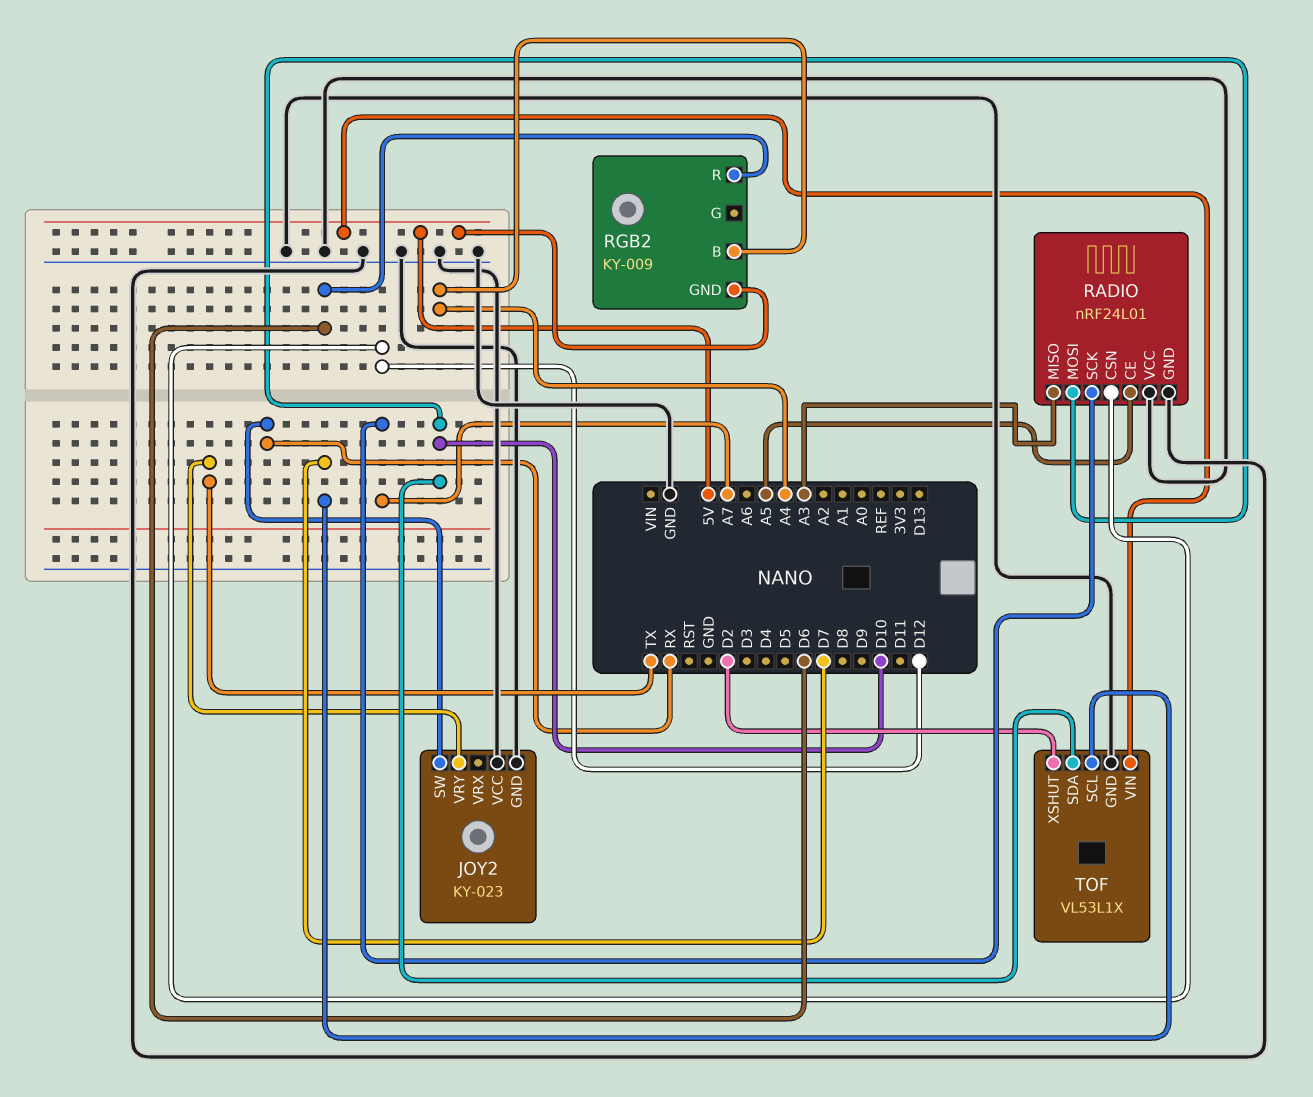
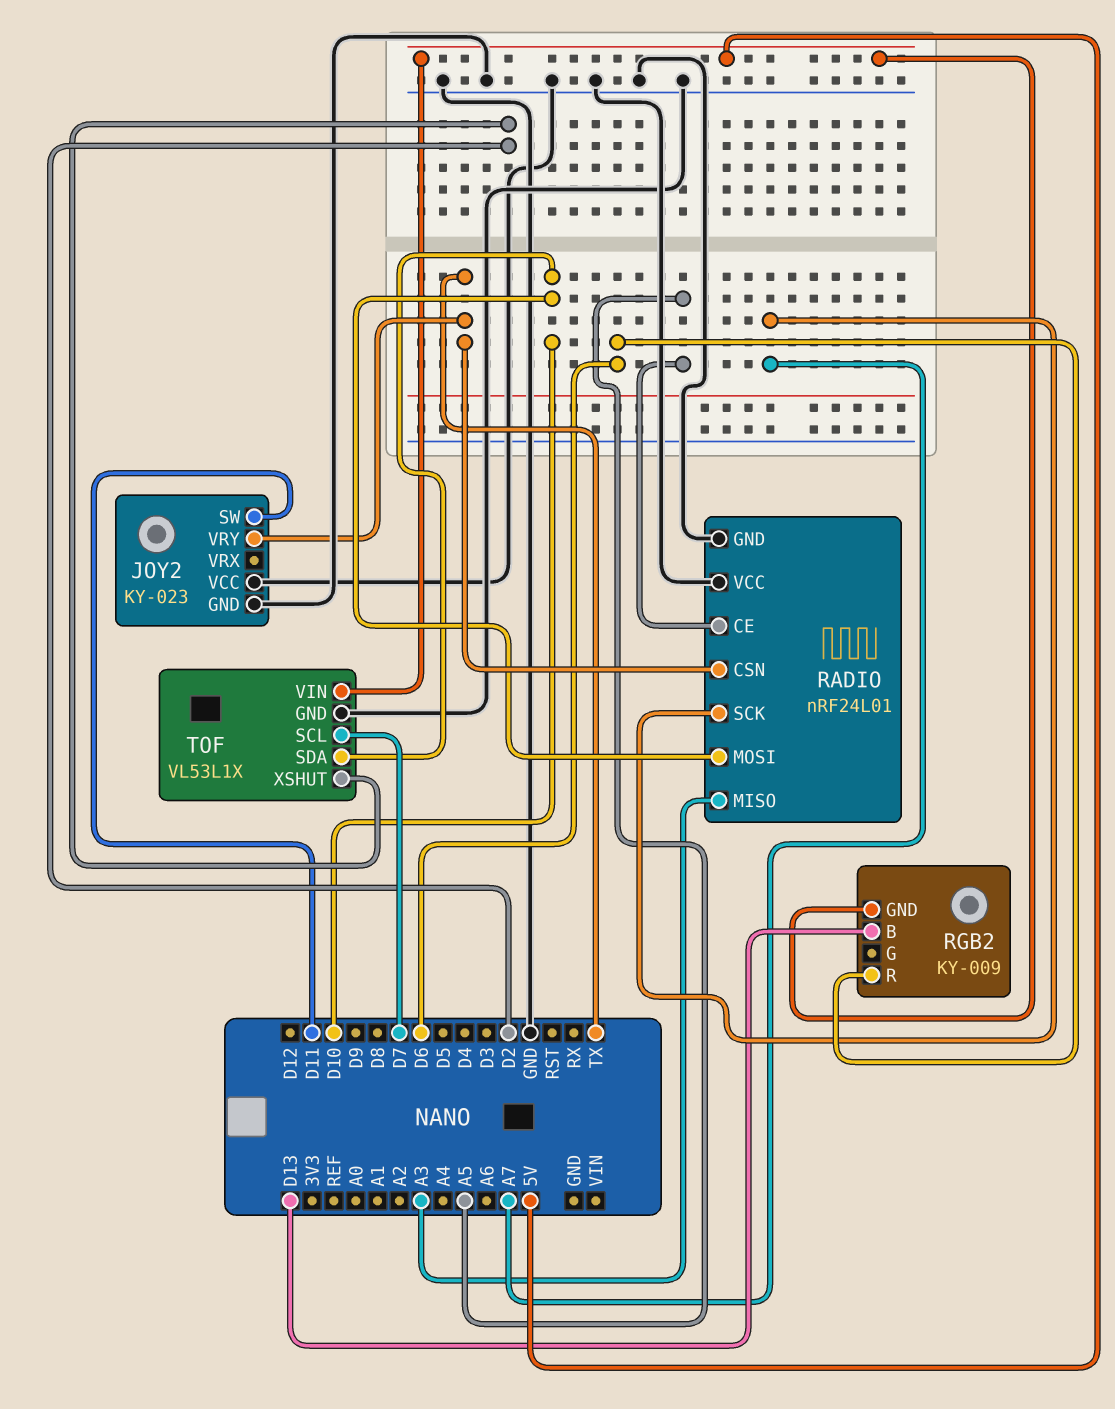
JOY2 pin SW: RX -> D11
RADIO pin CSN: D12 -> TX
RGB2 pin B: A4 -> D13

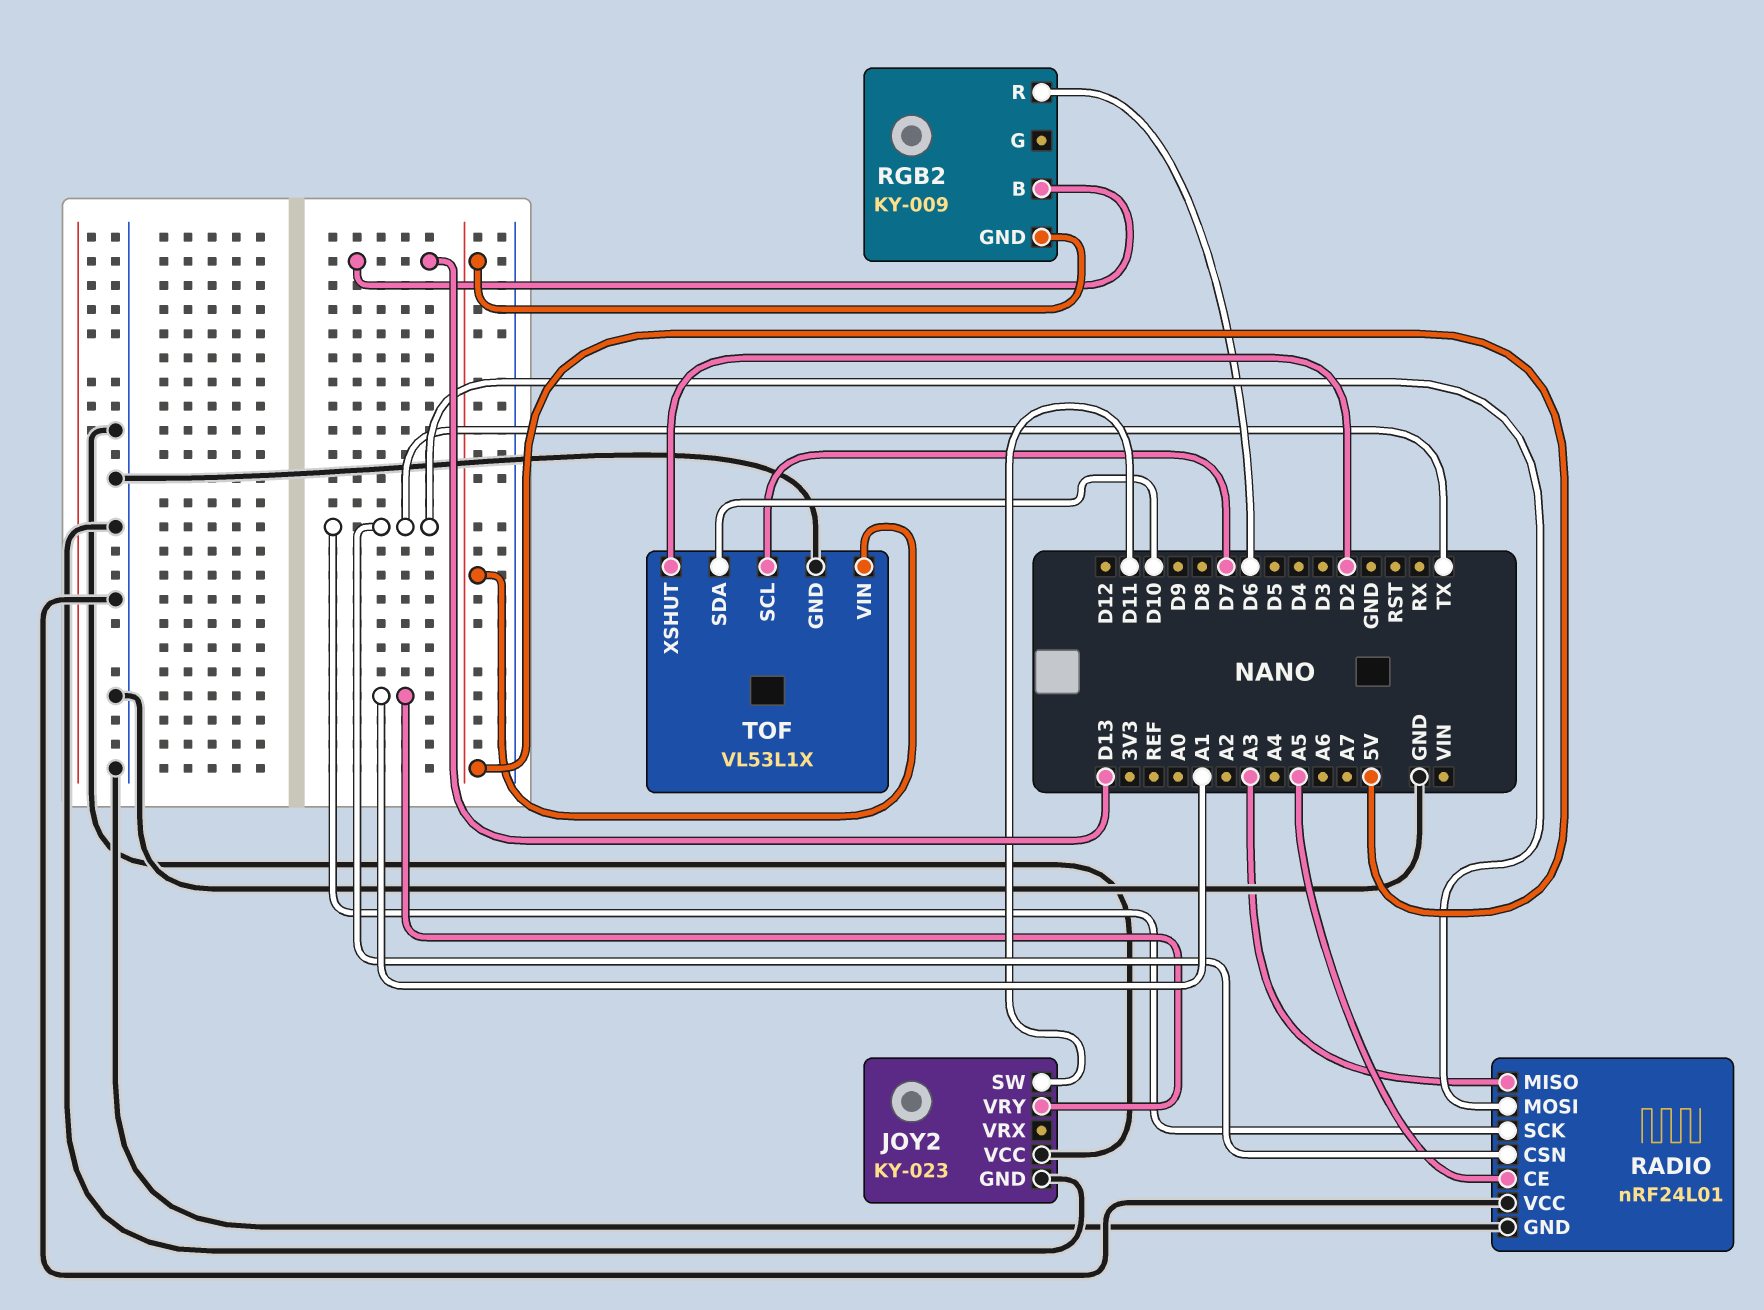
JOY2 pin VRY: TX -> A1
RADIO pin MOSI: D10 -> TX
RADIO pin SCK: A7 -> TX

